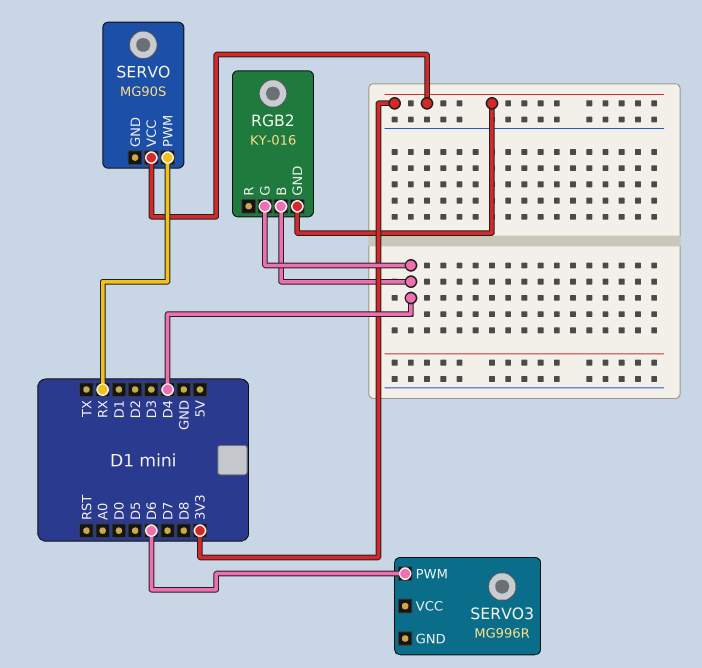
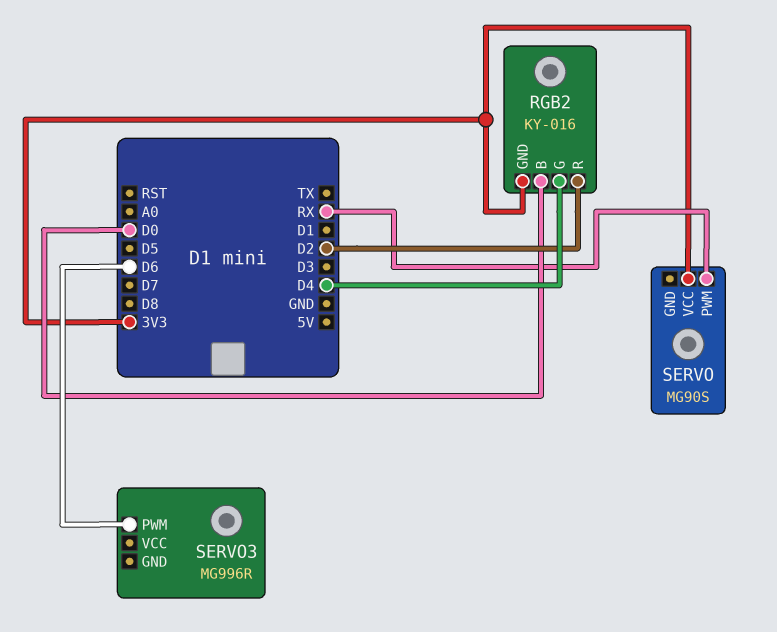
RGB2 pin B: D4 -> D0
RGB2 pin R: none -> D2

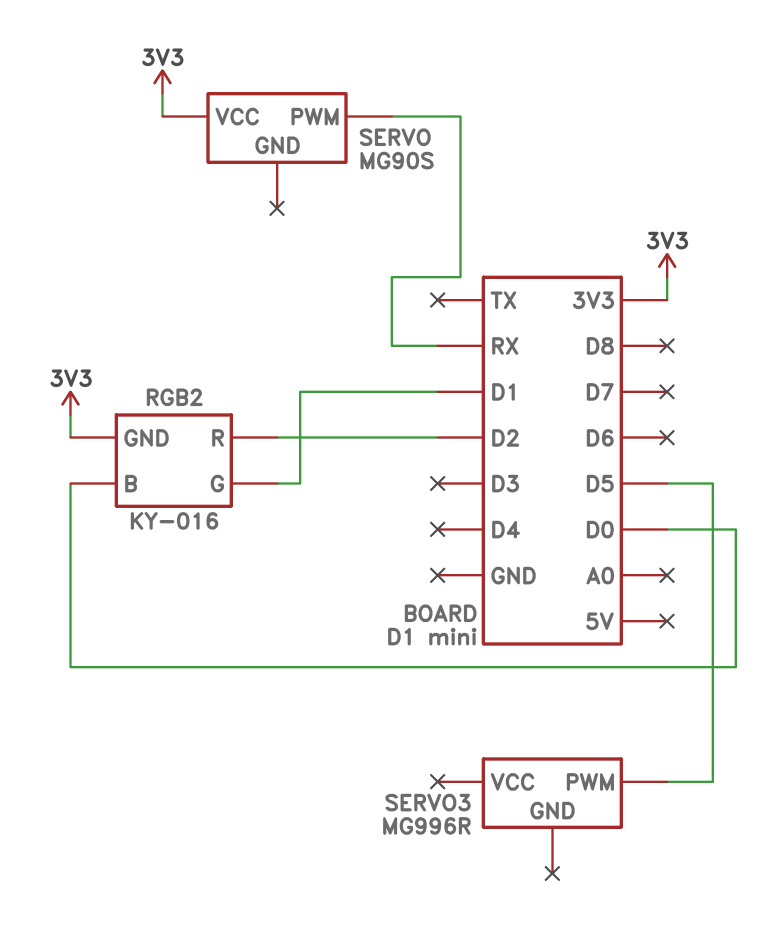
RGB2 pin G: D4 -> D1
SERVO3 pin PWM: D6 -> D5

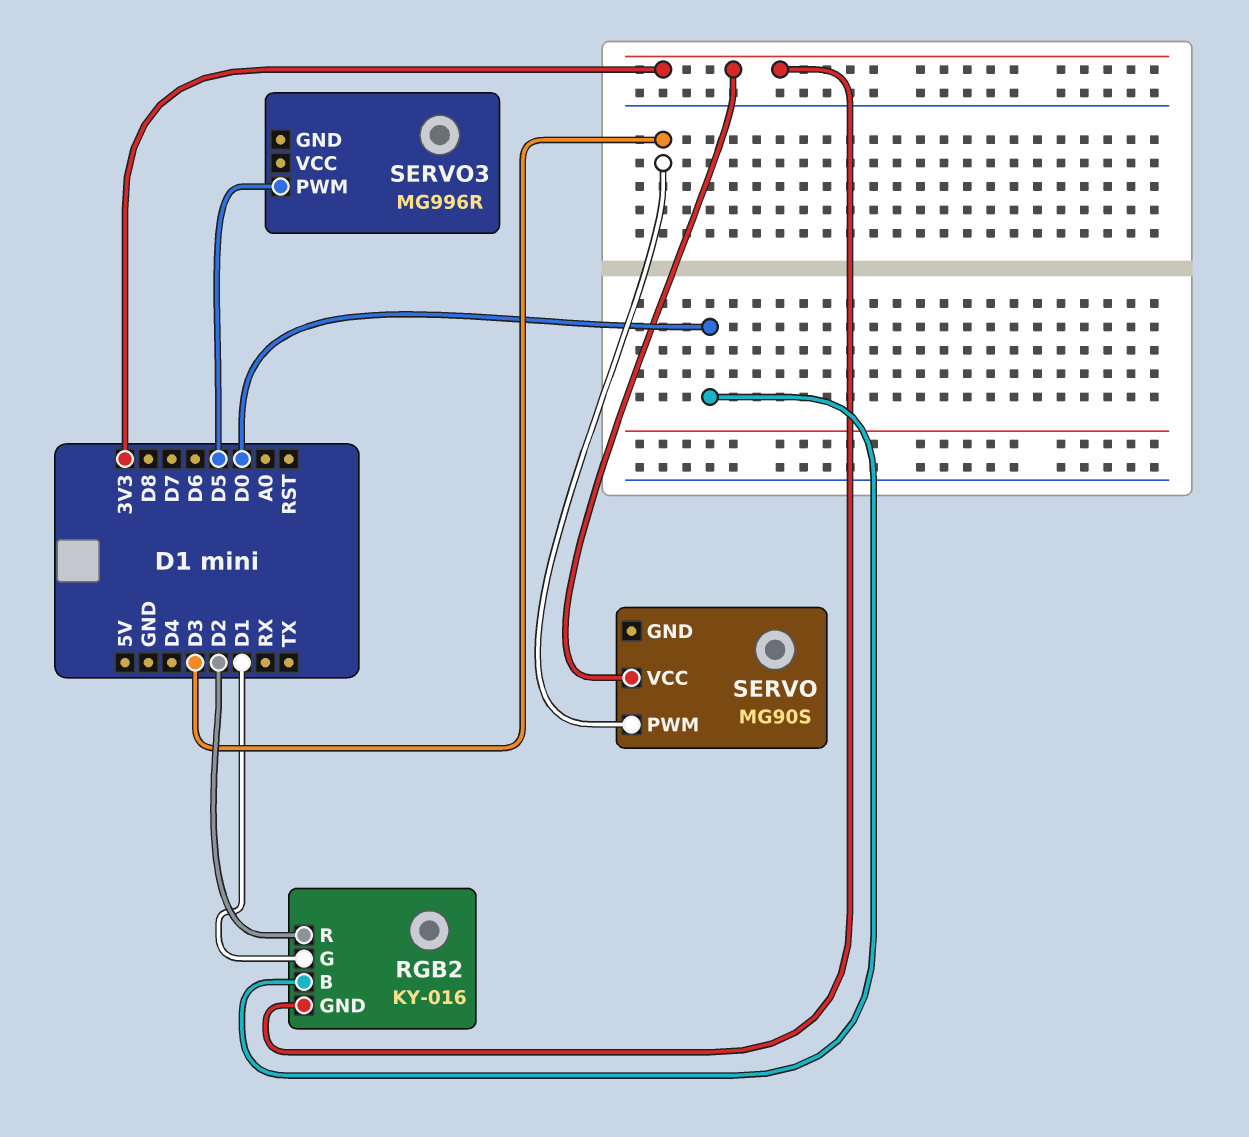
SERVO pin PWM: RX -> D3

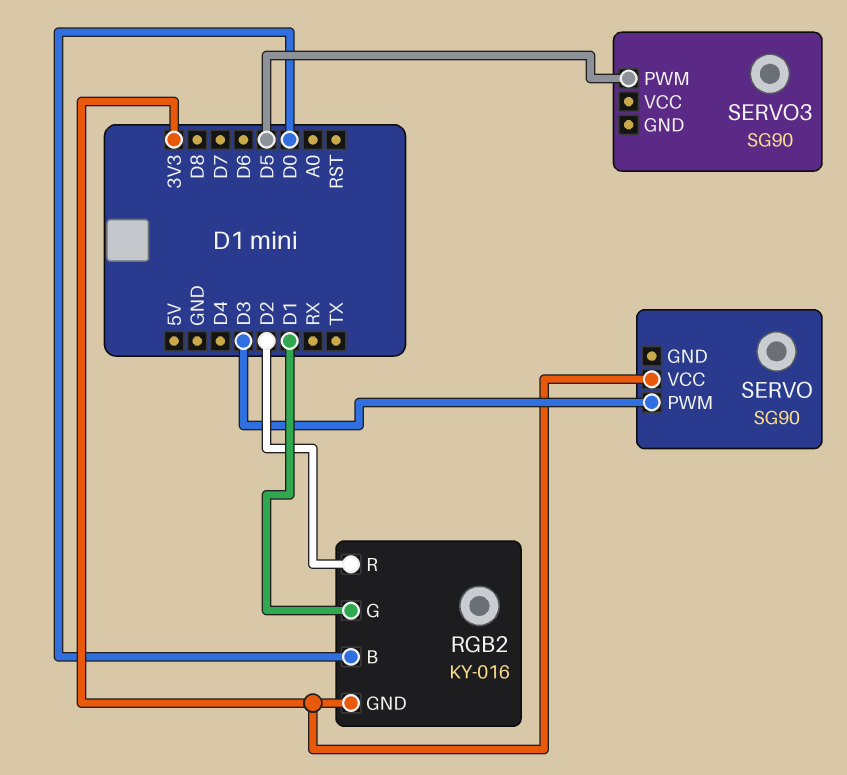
SERVO: MG90S -> SG90
SERVO3: MG996R -> SG90

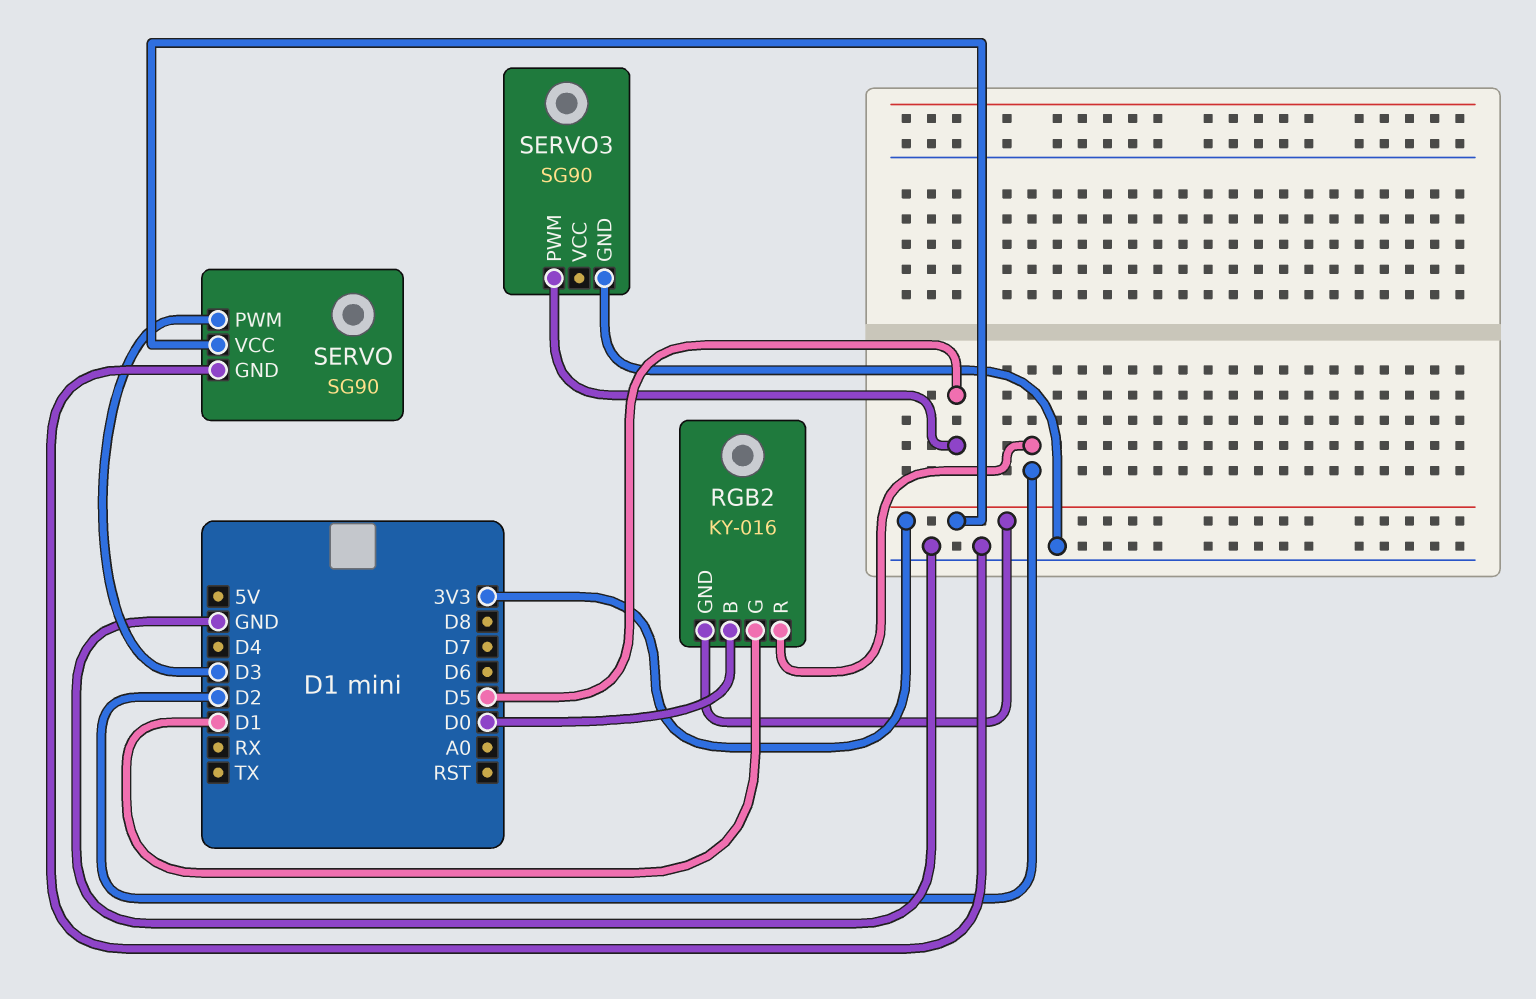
SERVO pin GND: none -> GND
SERVO3 pin GND: none -> GND

